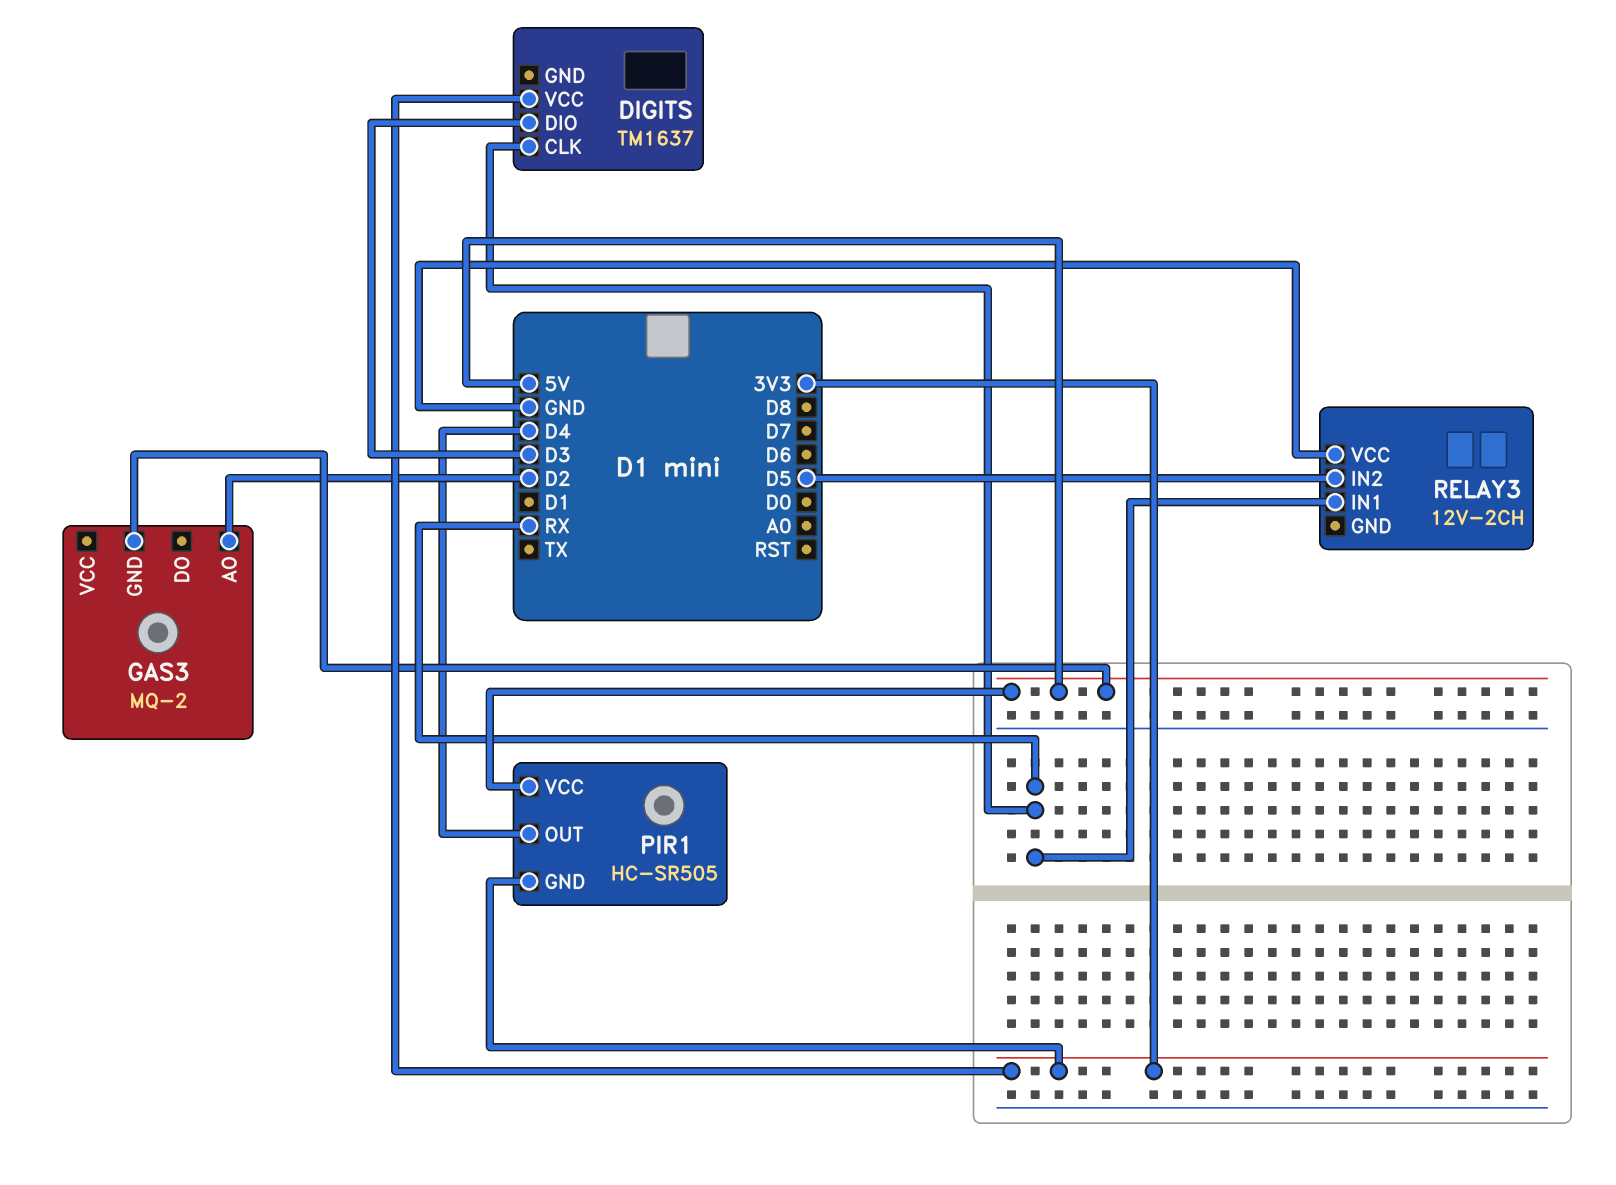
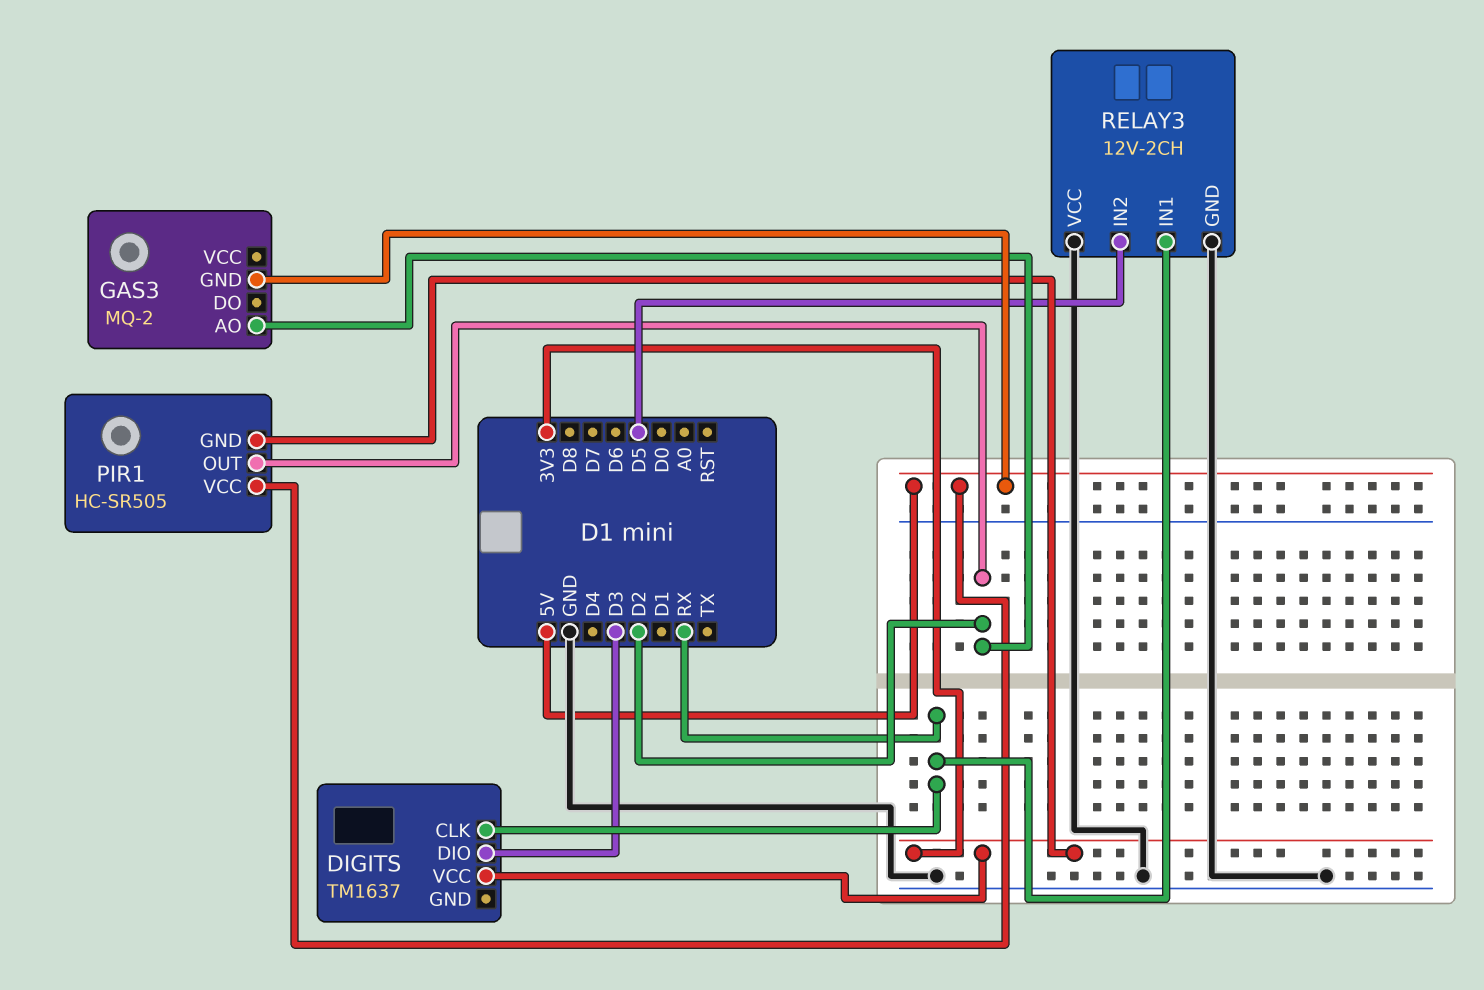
PIR1 pin OUT: D4 -> D2
RELAY3 pin GND: none -> GND

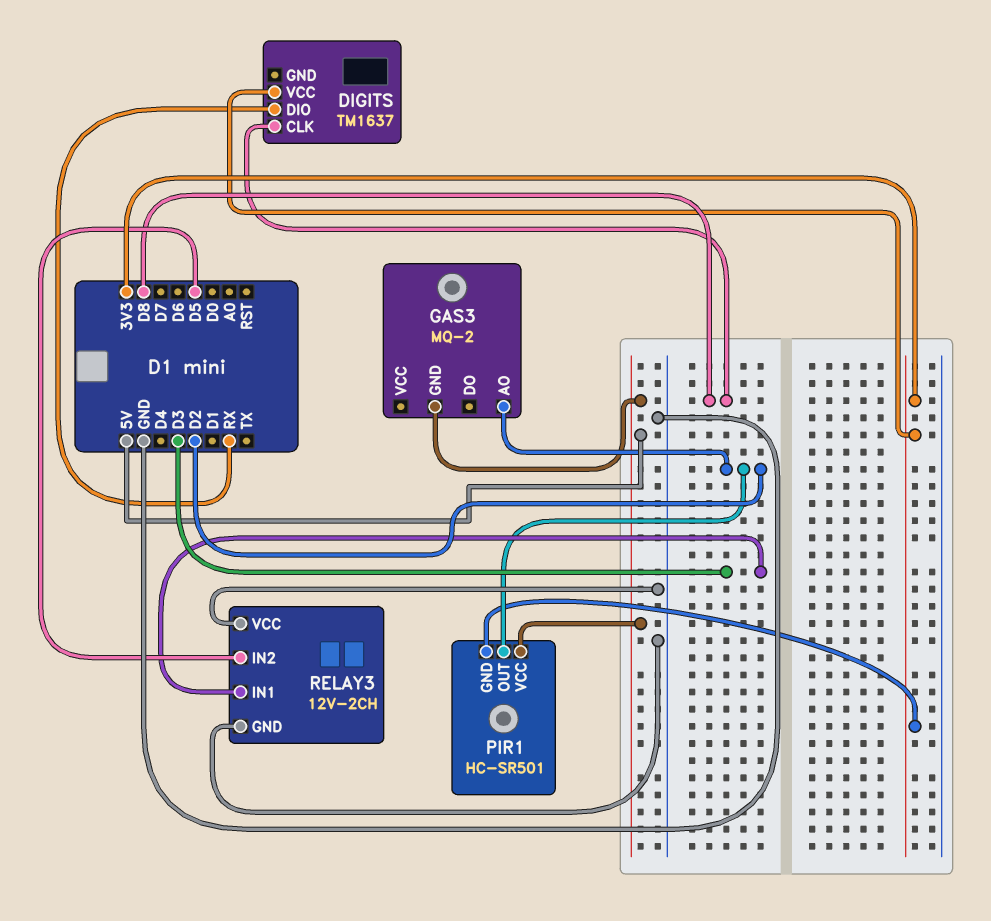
DIGITS pin CLK: RX -> D8
DIGITS pin DIO: D3 -> RX
PIR1: HC-SR505 -> HC-SR501
RELAY3 pin IN1: RX -> D3

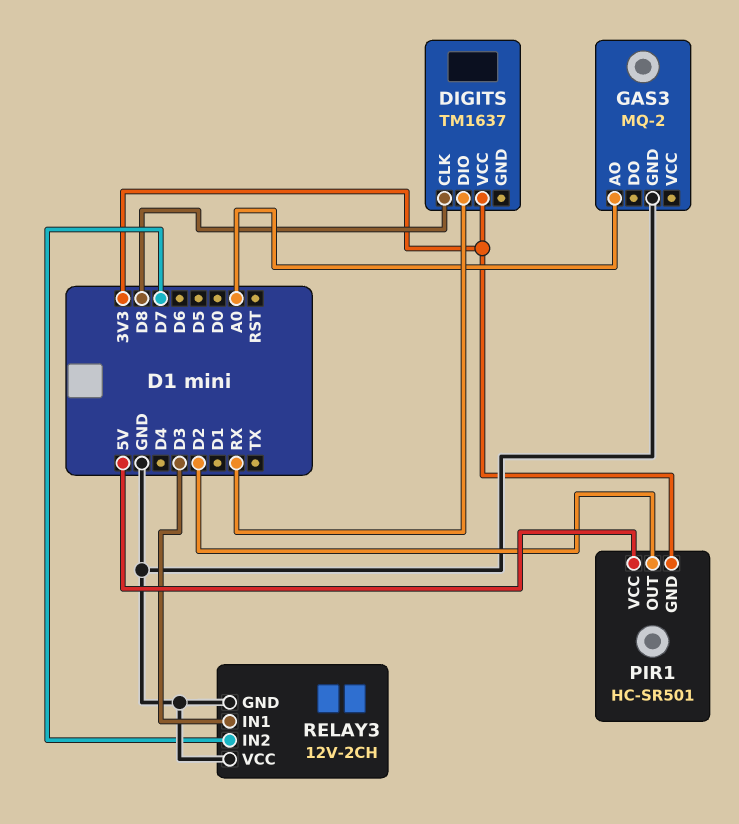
GAS3 pin AO: D2 -> A0
GAS3 pin GND: 5V -> GND
RELAY3 pin IN2: D5 -> D7

